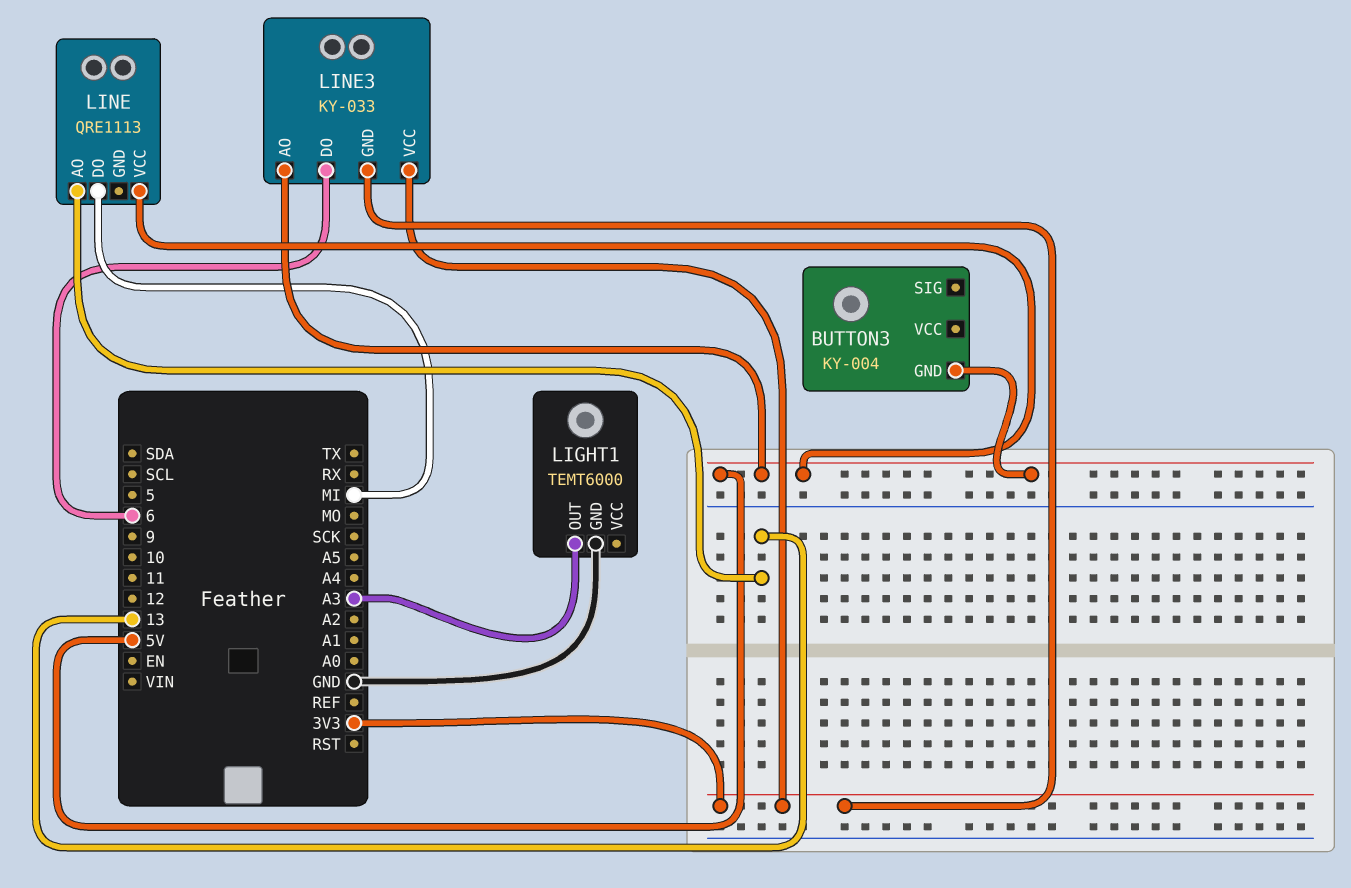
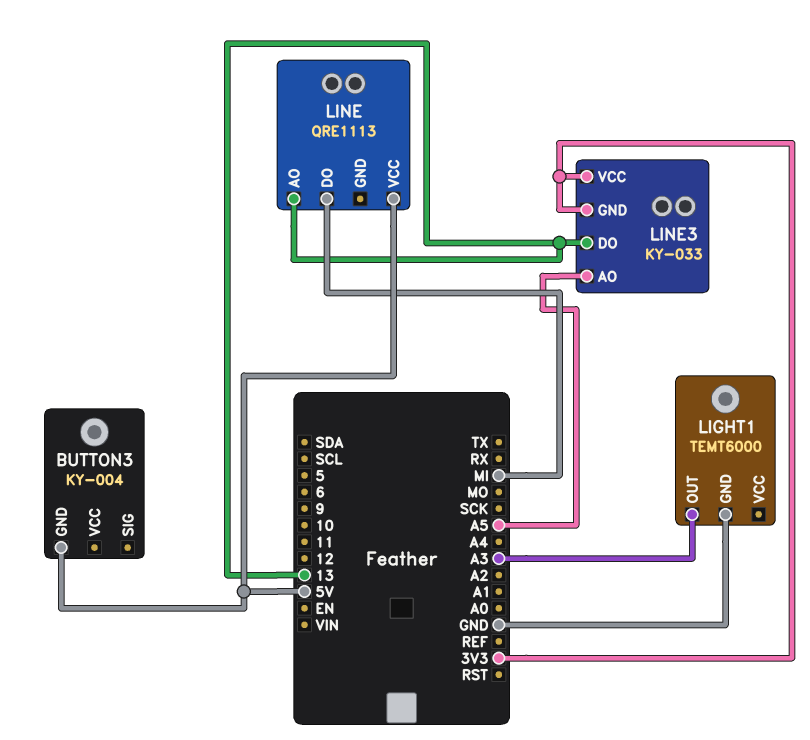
LINE3 pin AO: 5V -> A5
LINE3 pin DO: 6 -> 13

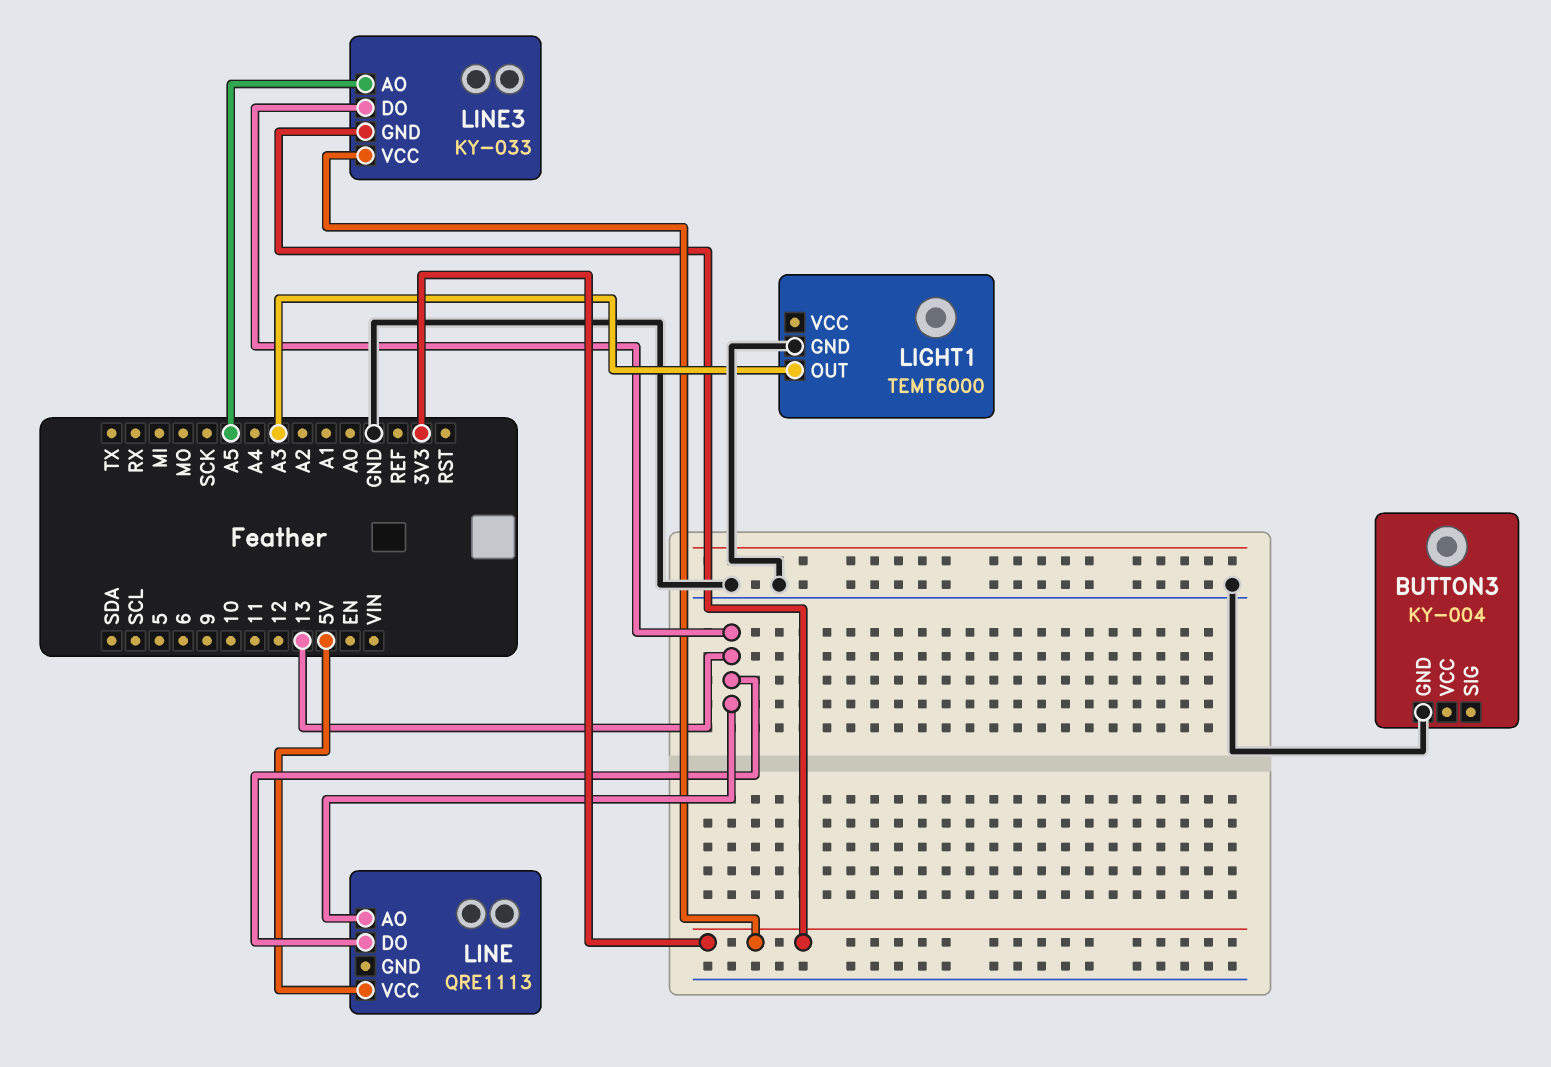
BUTTON3 pin GND: 5V -> GND
LINE pin DO: MI -> 13

